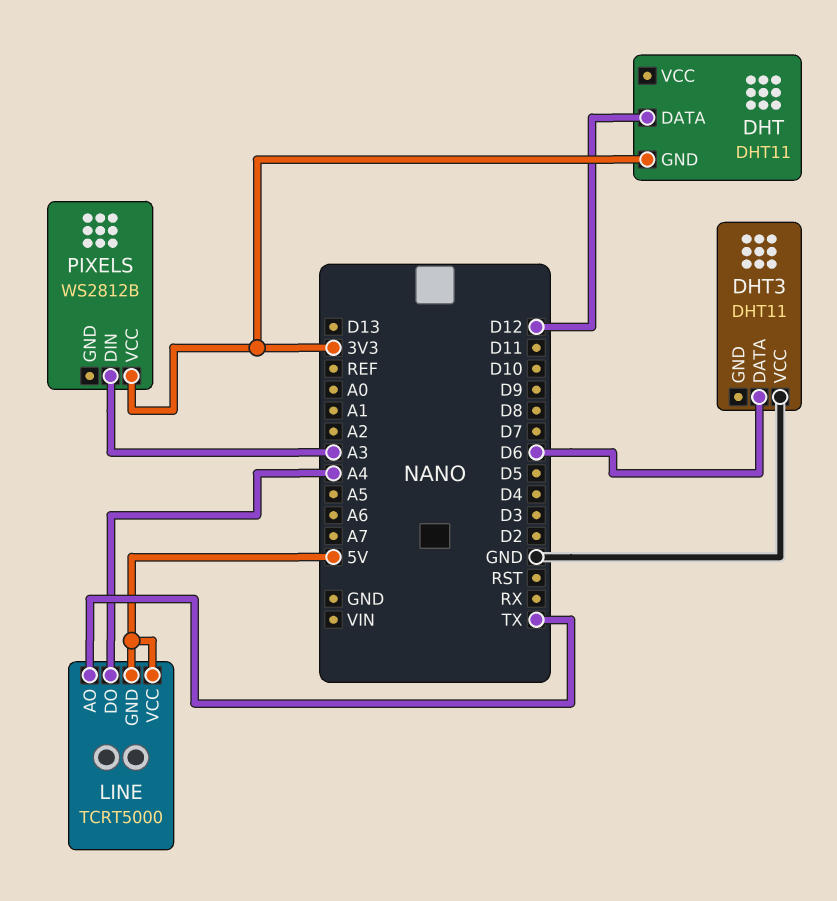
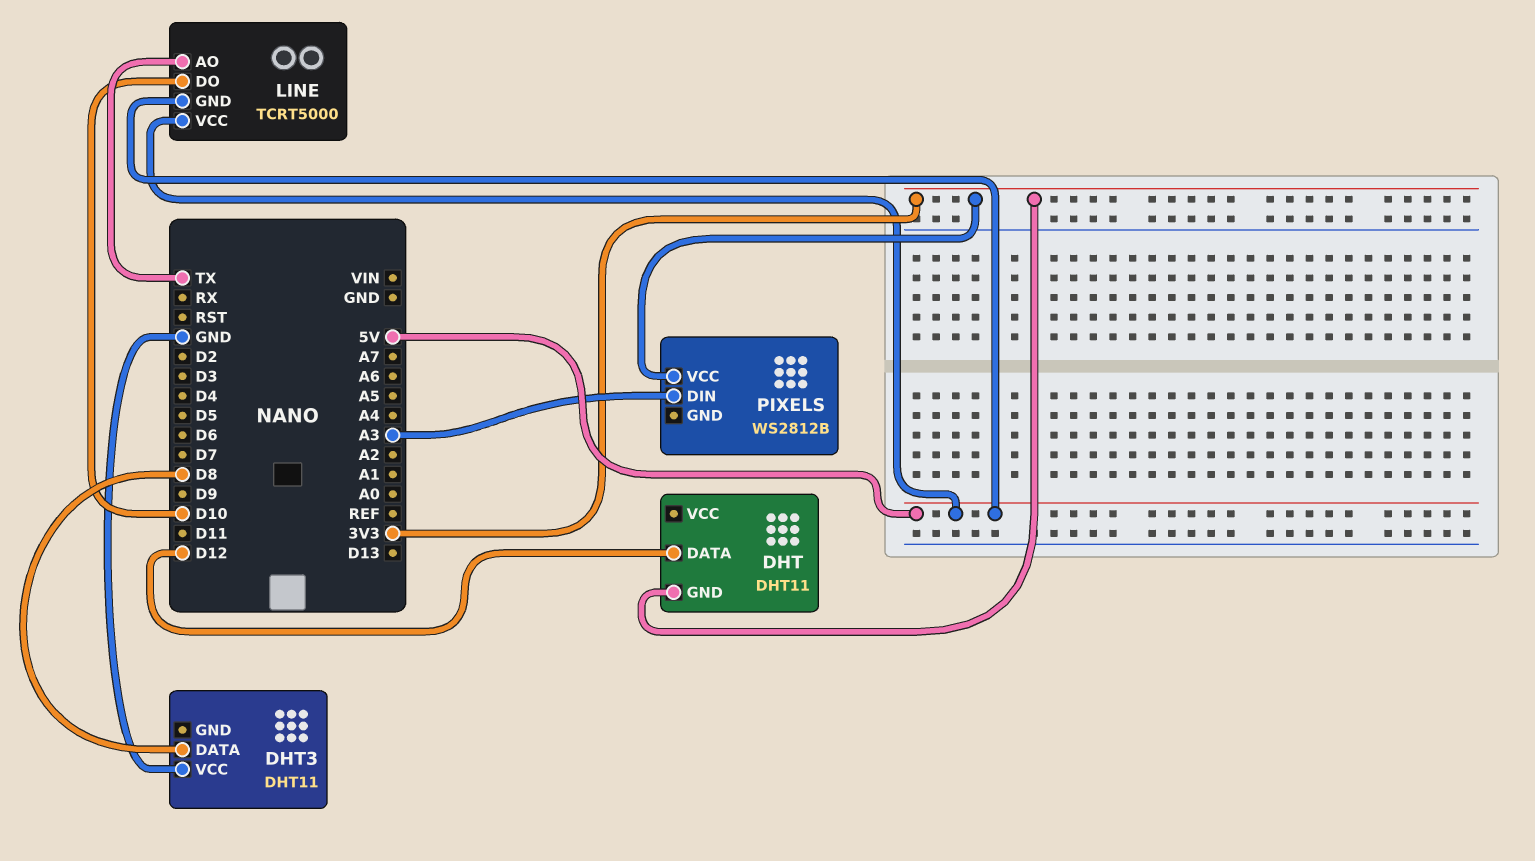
DHT3 pin DATA: D6 -> D8
LINE pin DO: A4 -> D10

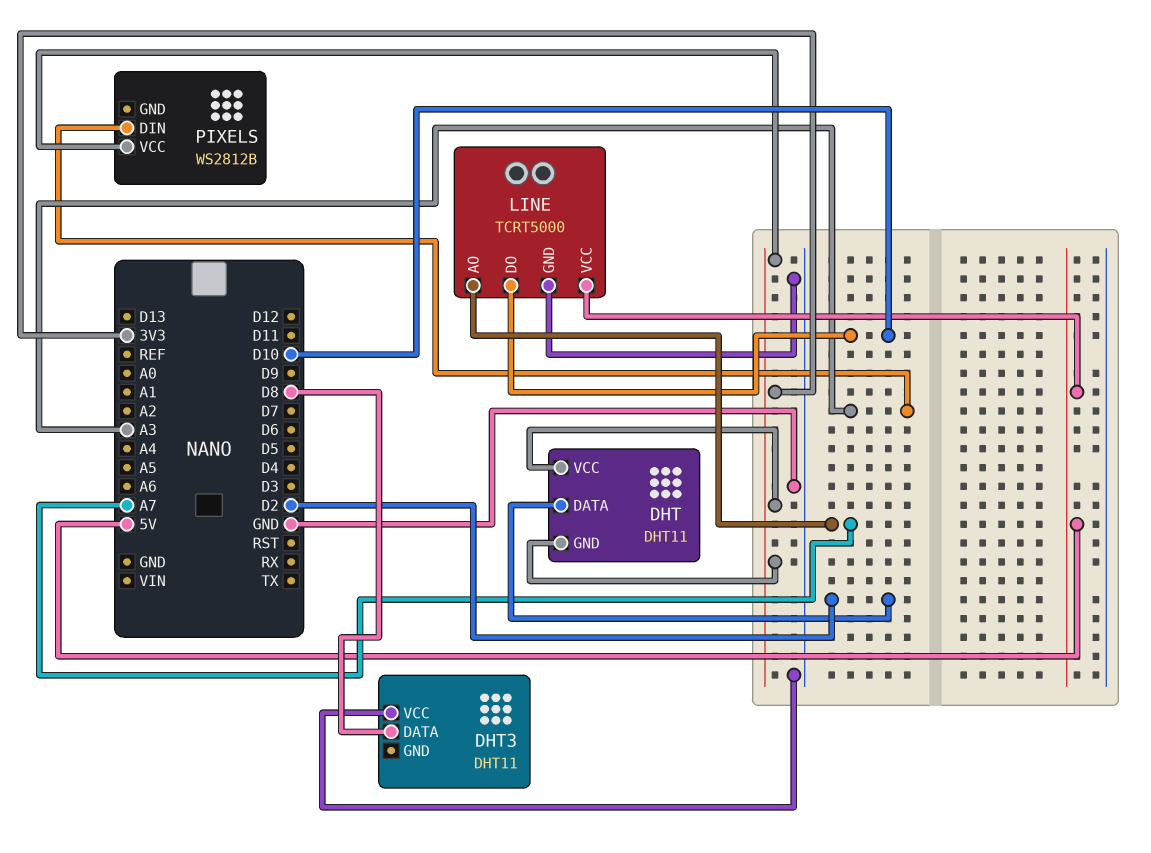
DHT pin DATA: D12 -> D2
DHT pin VCC: none -> 3V3
LINE pin AO: TX -> A7
LINE pin GND: 5V -> GND

